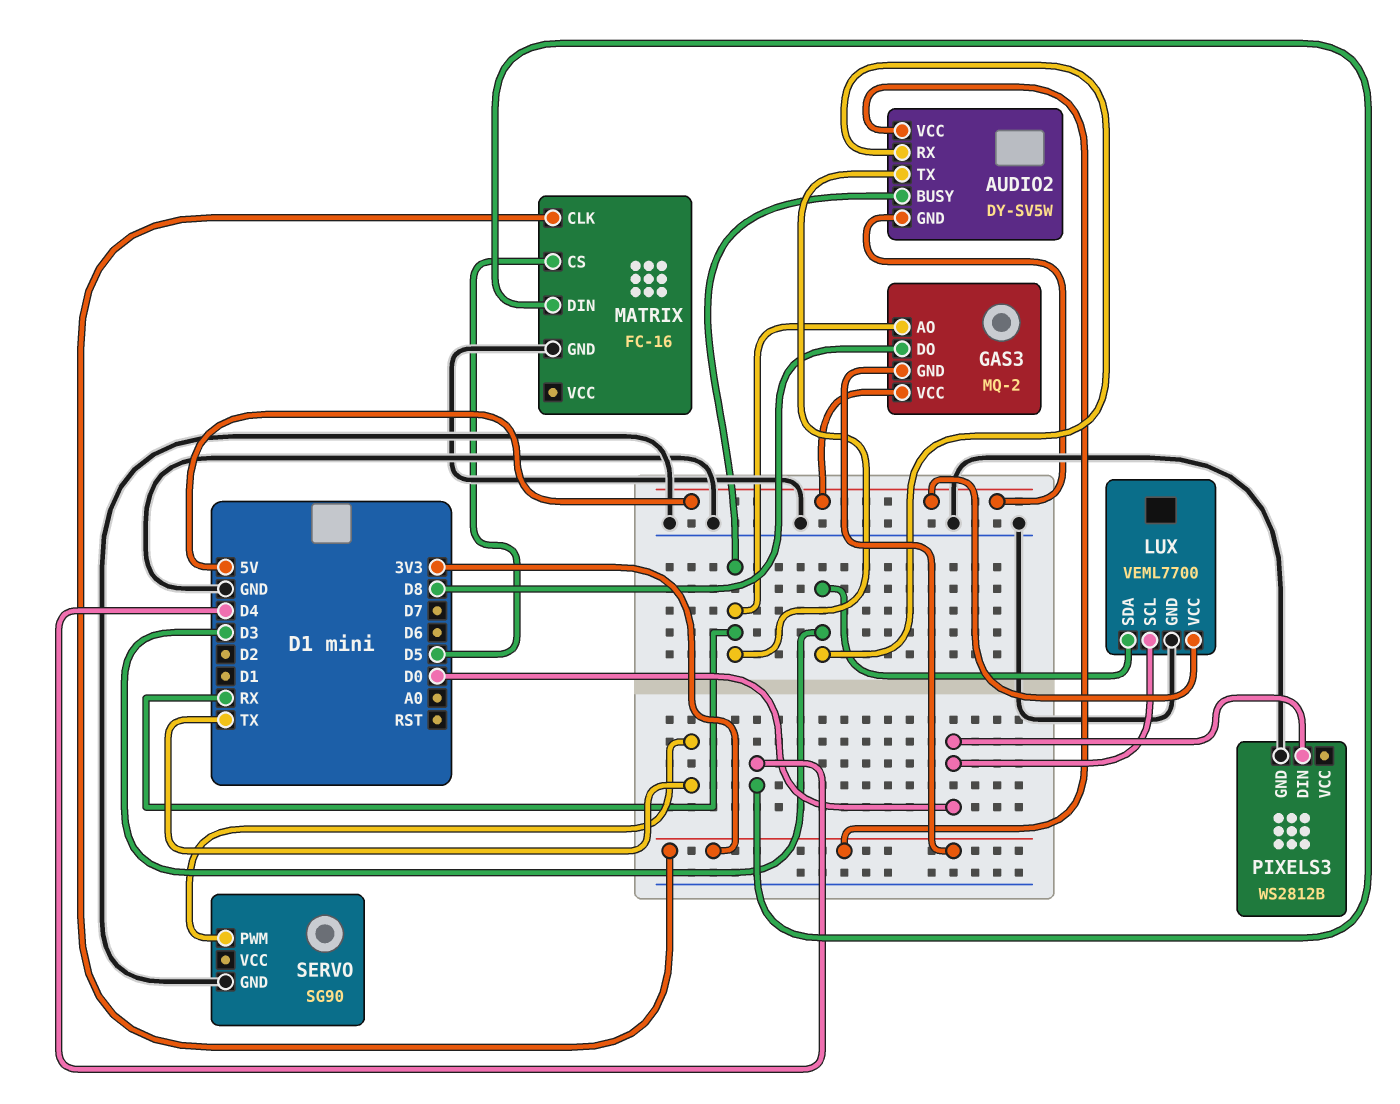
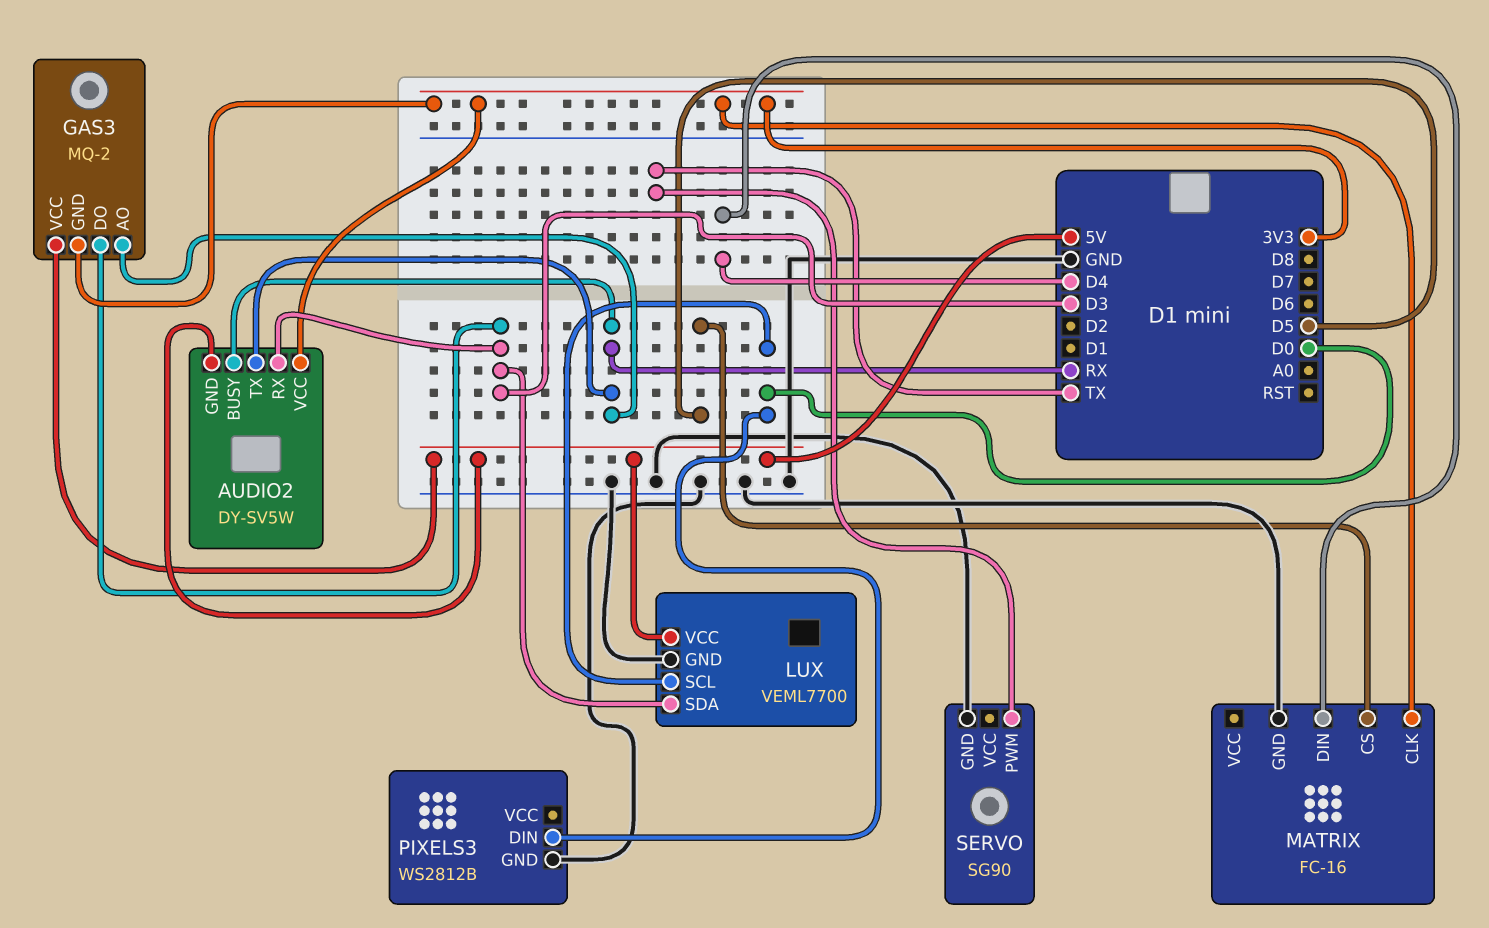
GAS3 pin DO: D8 -> D3

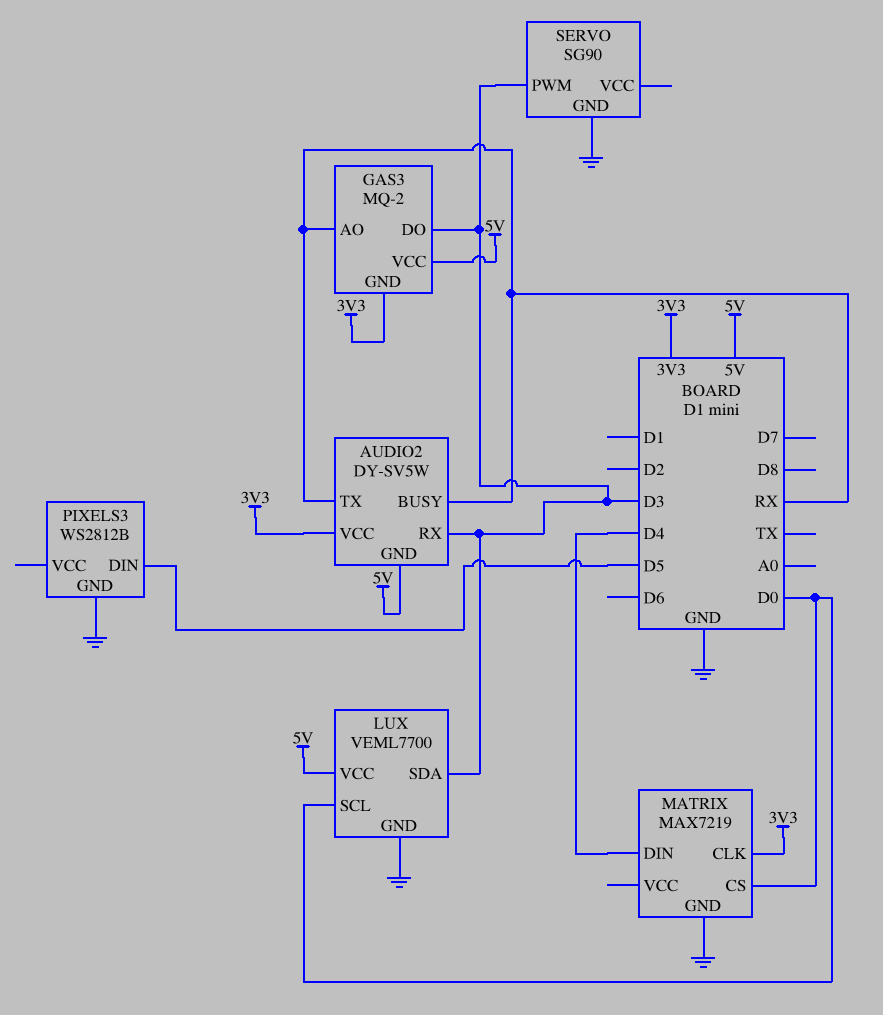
MATRIX: FC-16 -> MAX7219
MATRIX pin CS: D5 -> D0
PIXELS3 pin DIN: D0 -> D5
SERVO pin PWM: TX -> D3

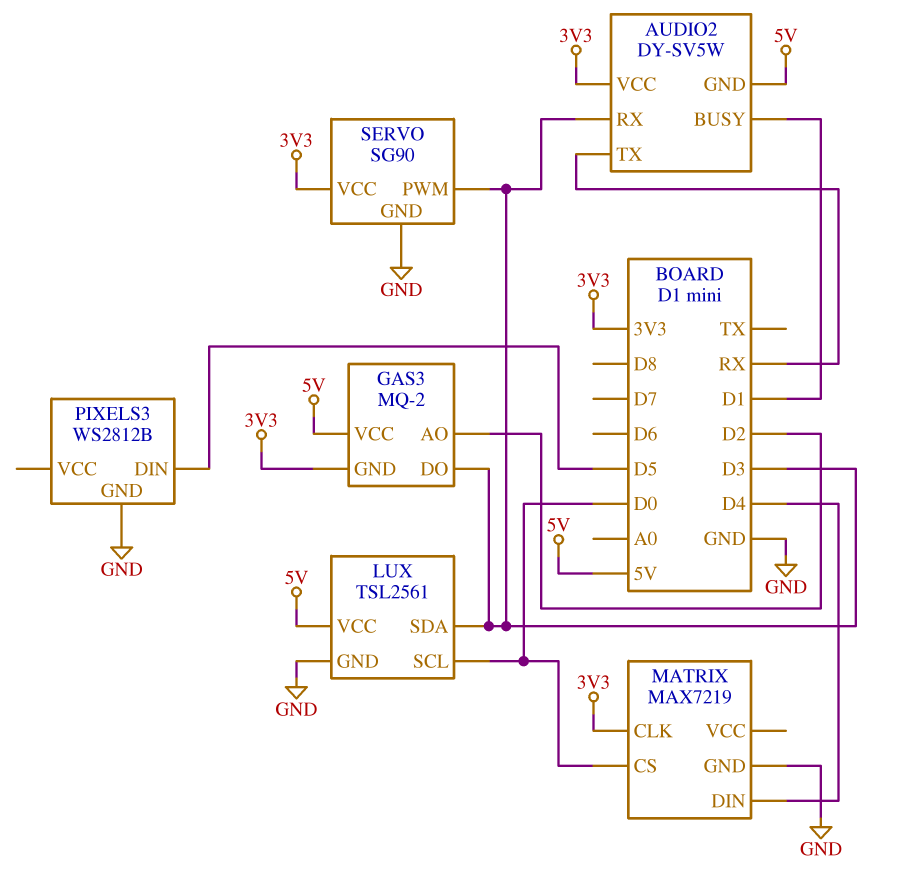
AUDIO2 pin BUSY: RX -> D1
GAS3 pin AO: RX -> D2
LUX: VEML7700 -> TSL2561
SERVO pin VCC: none -> 3V3

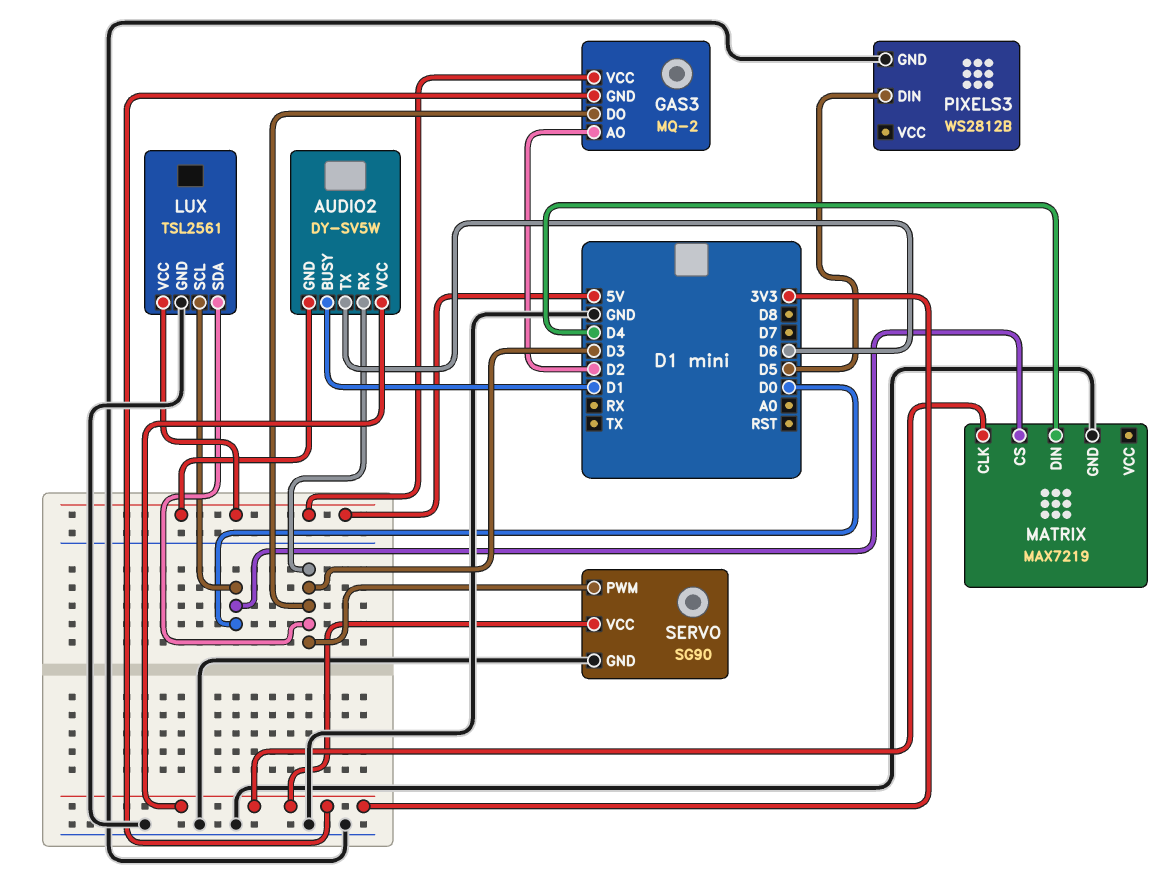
AUDIO2 pin TX: RX -> D6

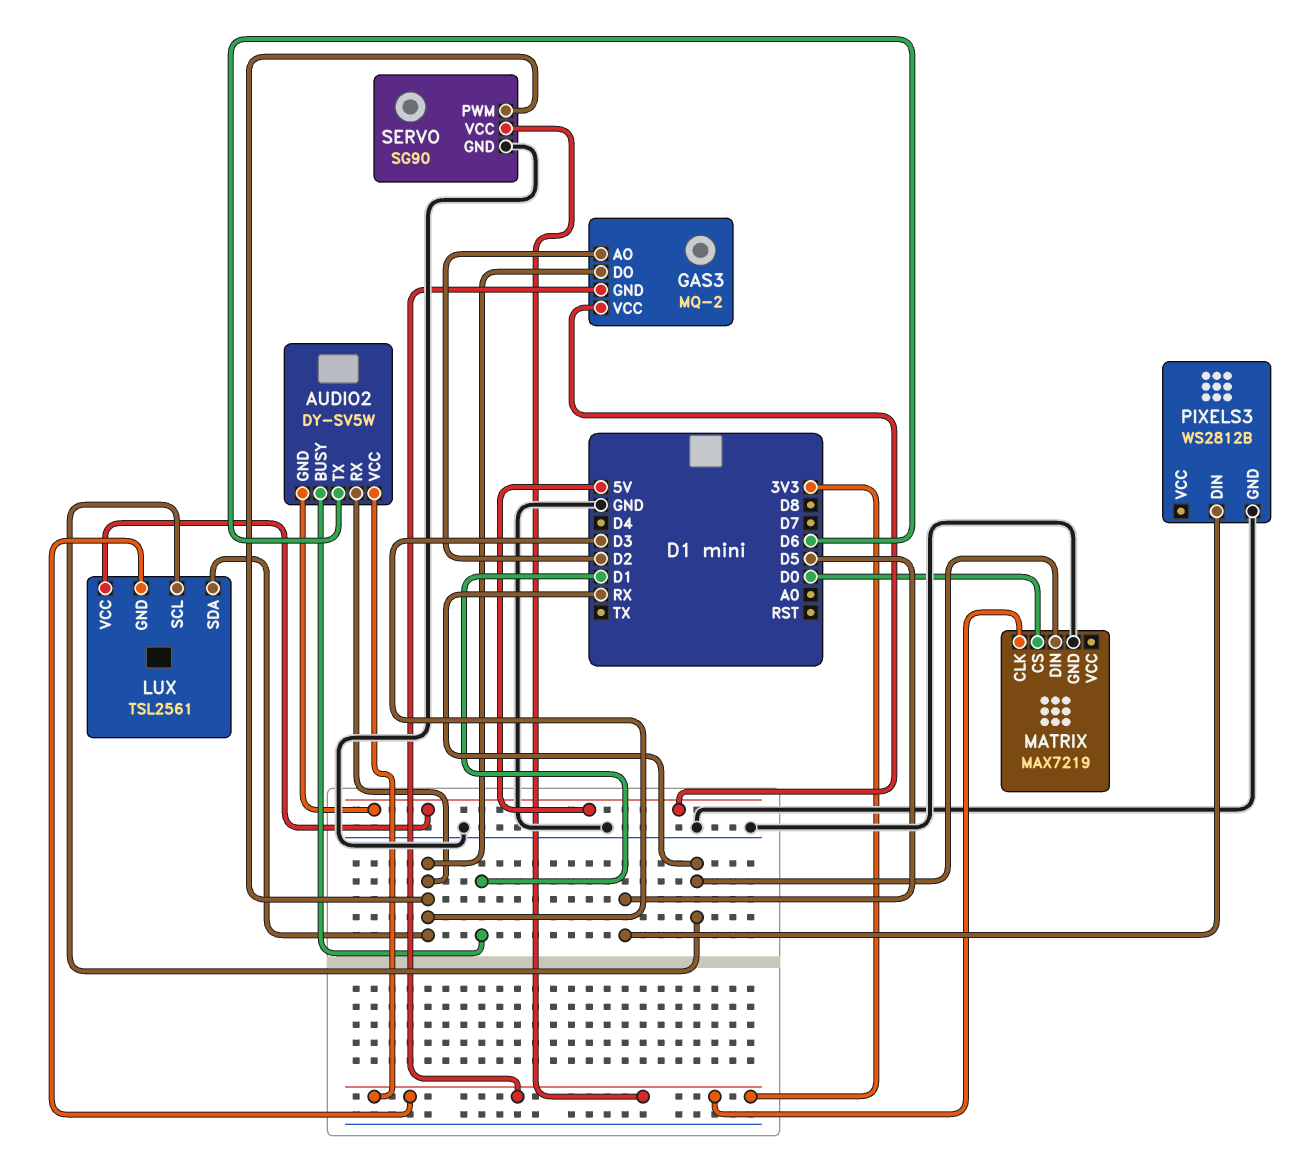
LUX pin GND: GND -> 3V3
LUX pin SCL: D0 -> RX
MATRIX pin DIN: D4 -> RX

